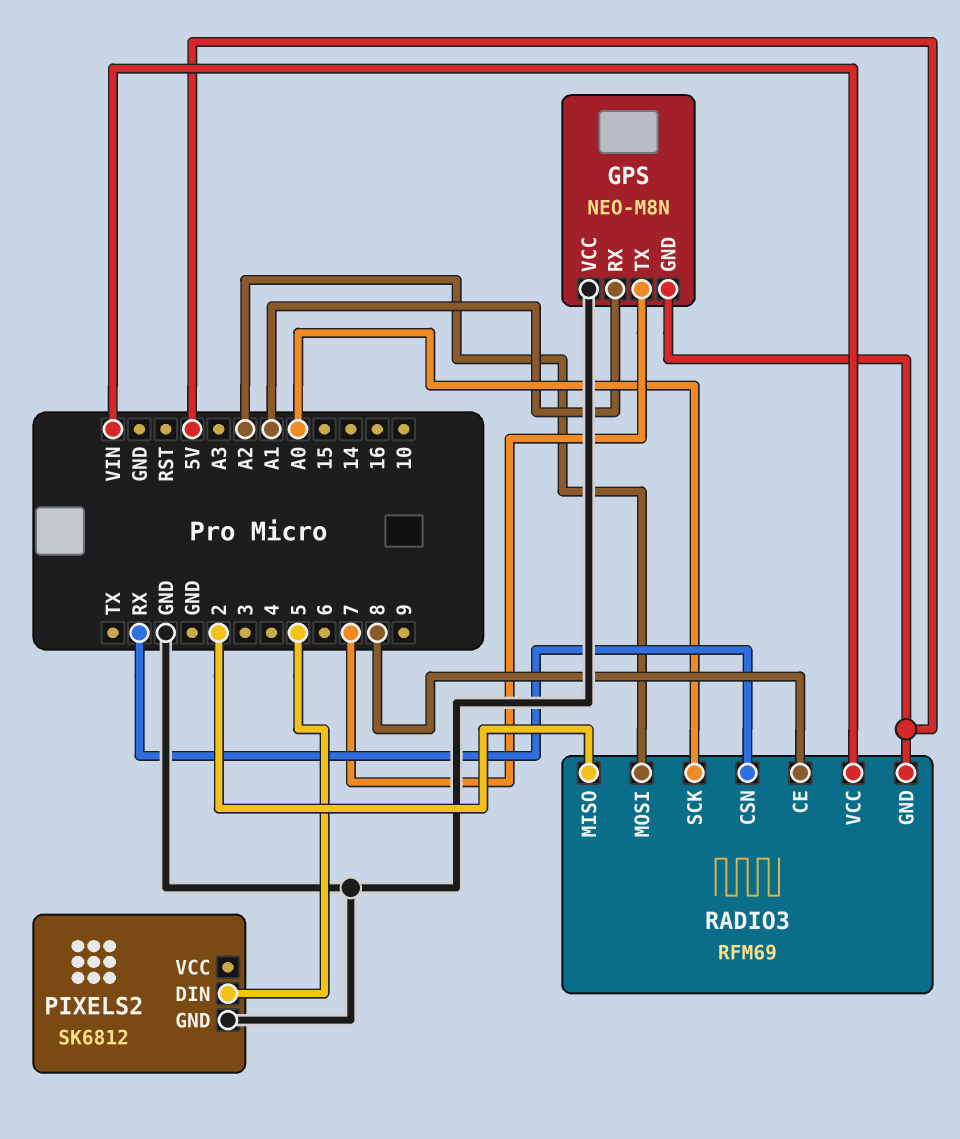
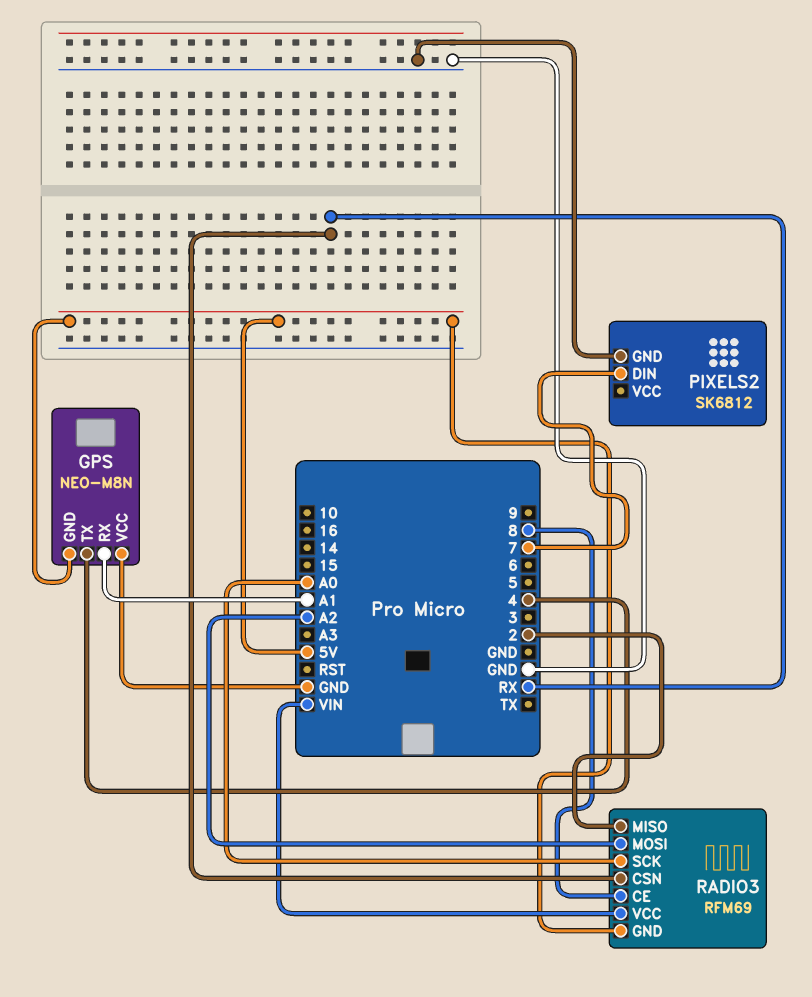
GPS pin TX: 7 -> 4
PIXELS2 pin DIN: 5 -> 7

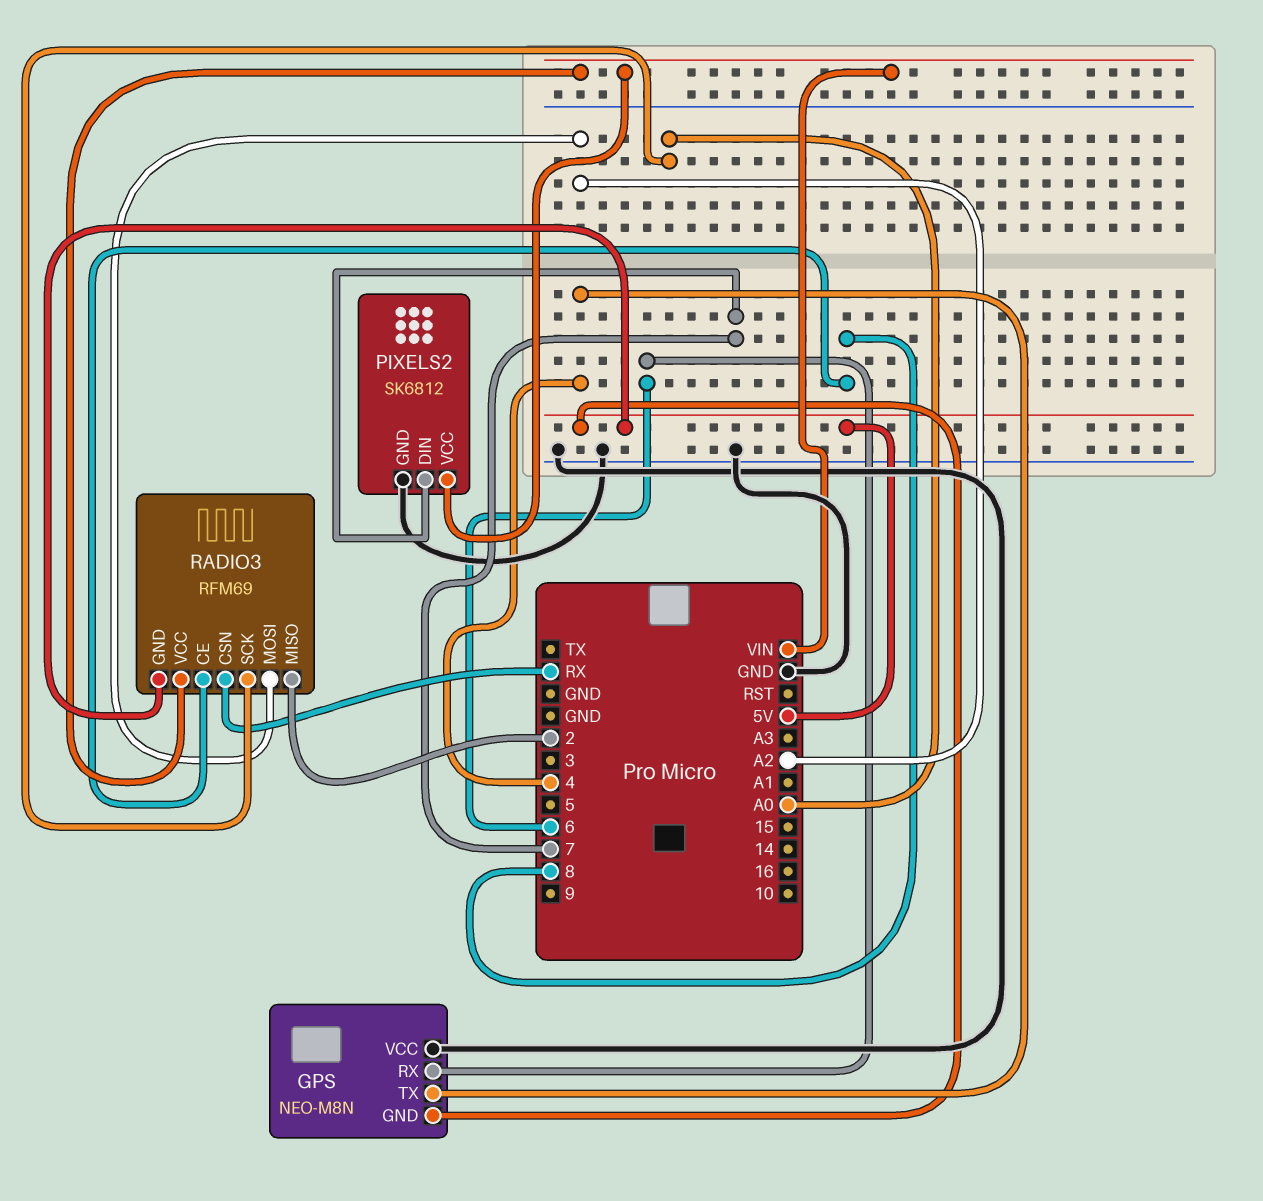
GPS pin RX: A1 -> 6
PIXELS2 pin VCC: none -> VIN

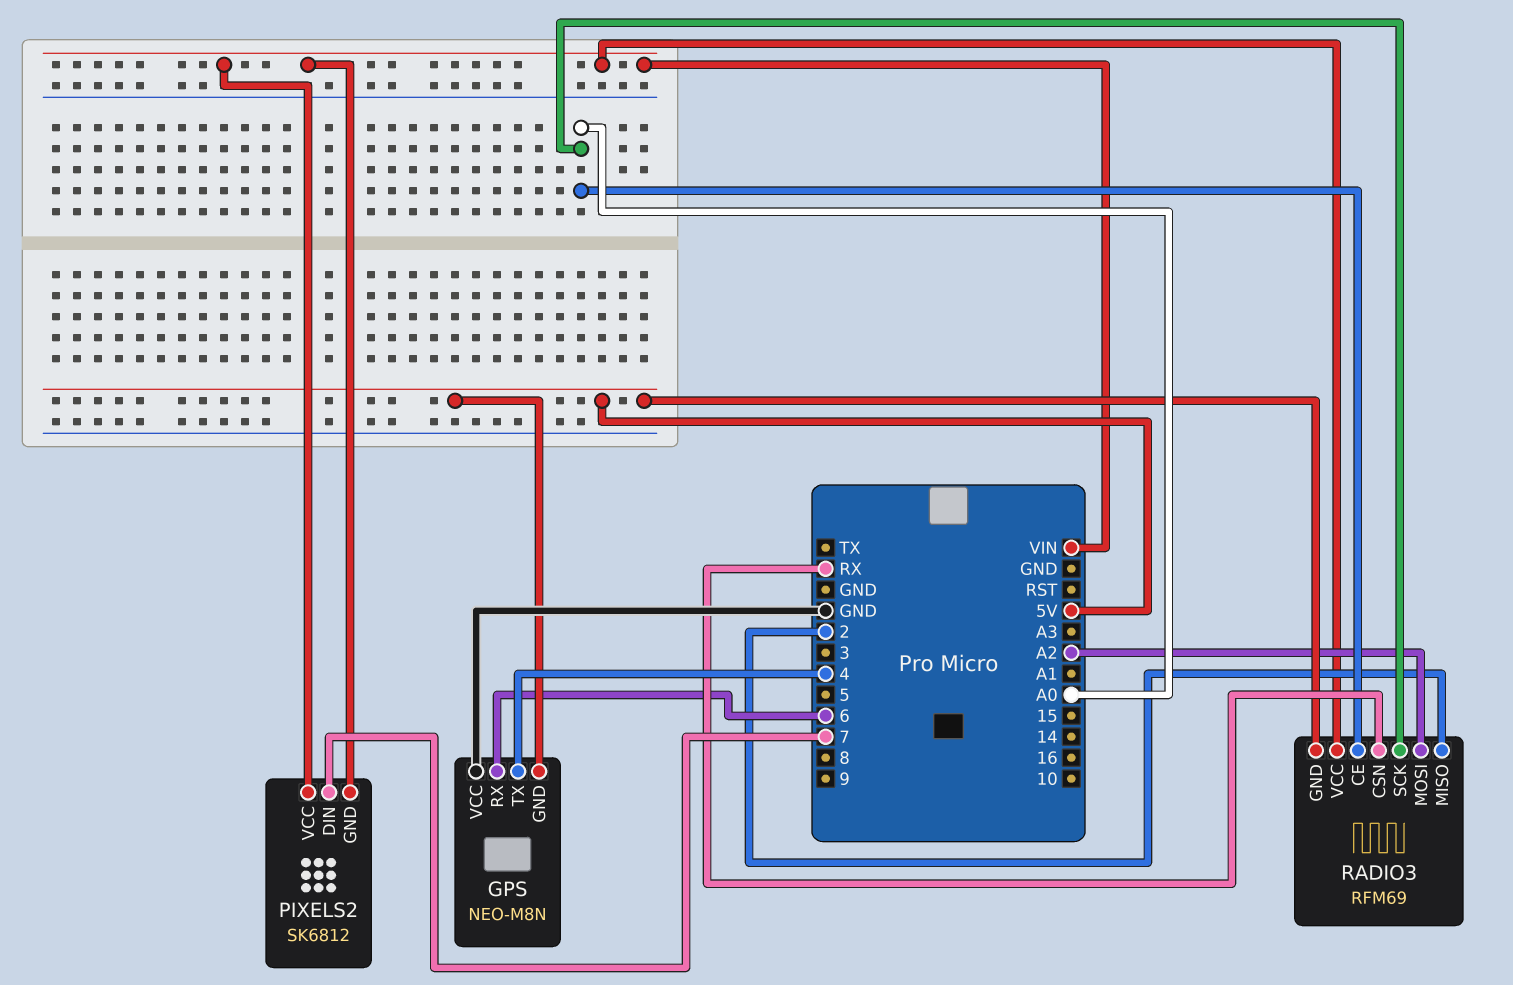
PIXELS2 pin GND: GND -> VIN
RADIO3 pin CE: 8 -> A0

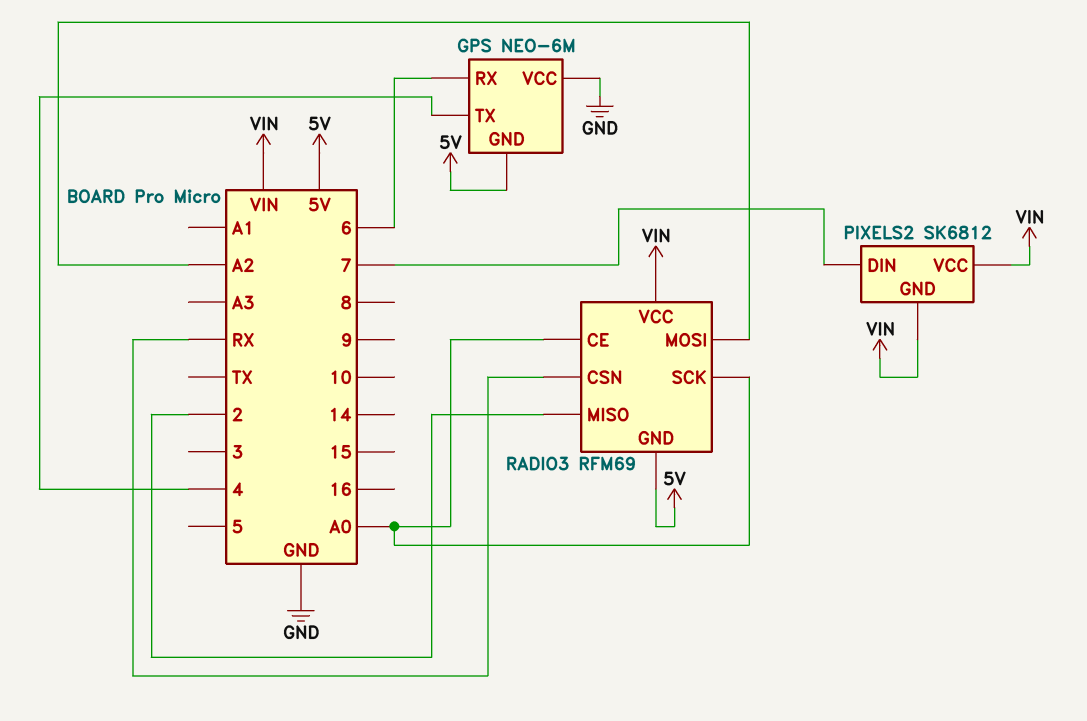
GPS: NEO-M8N -> NEO-6M

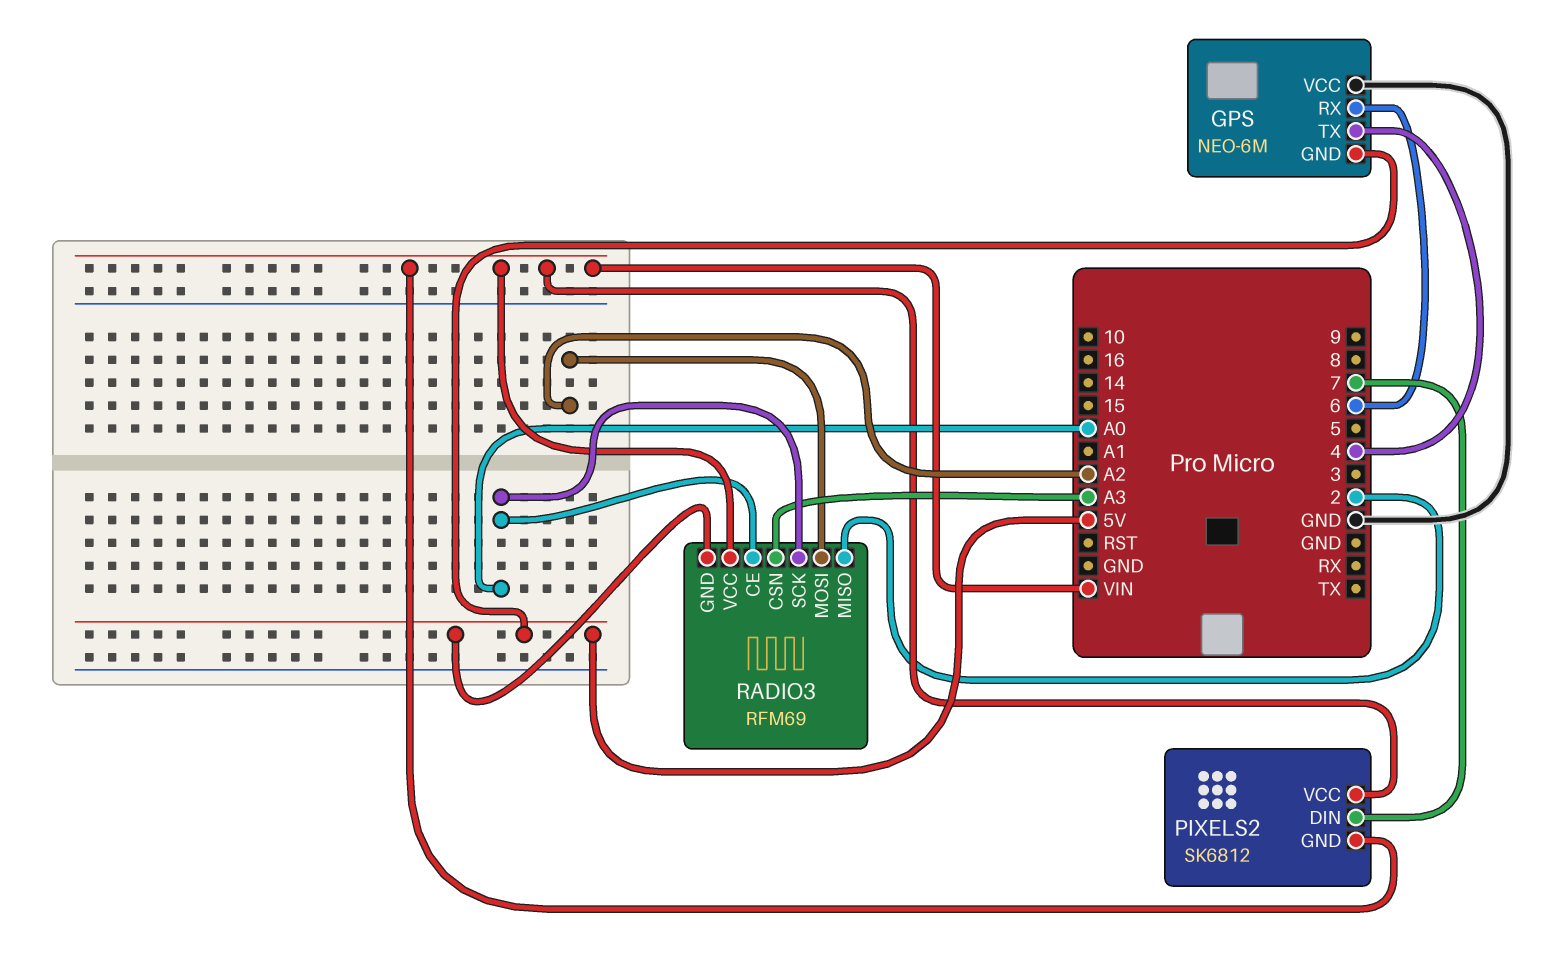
RADIO3 pin CSN: RX -> A3

